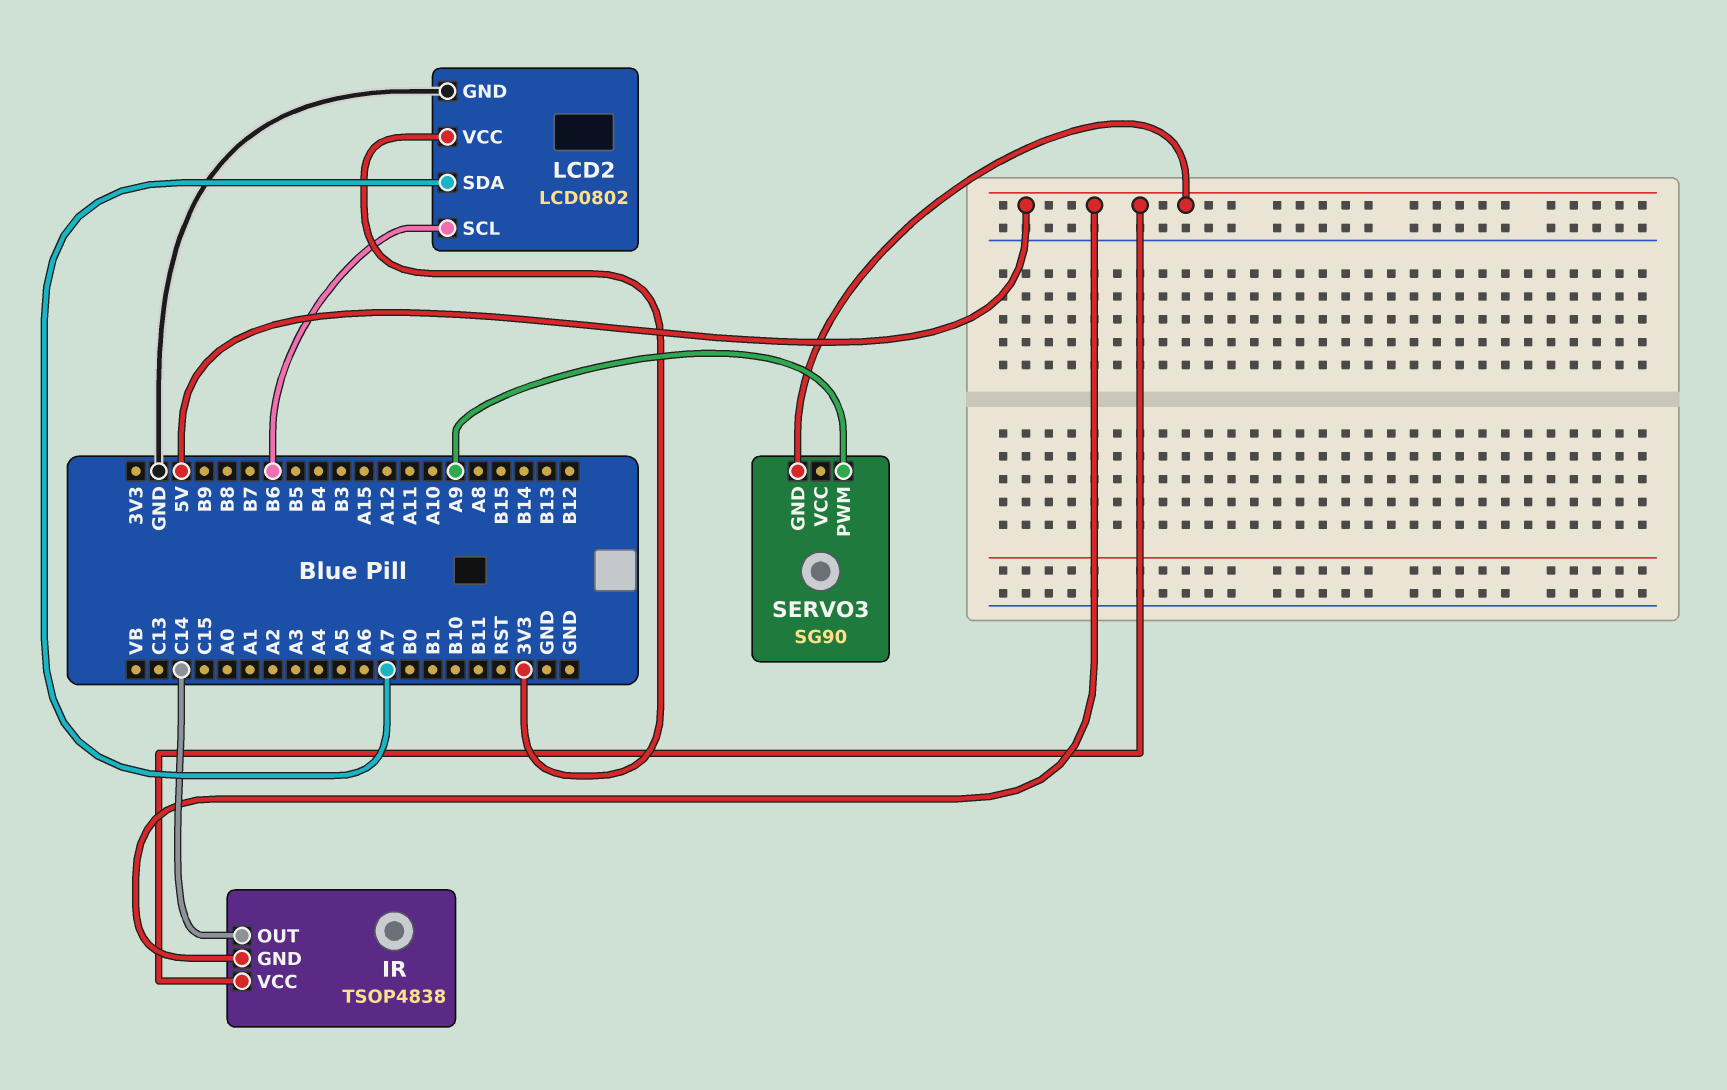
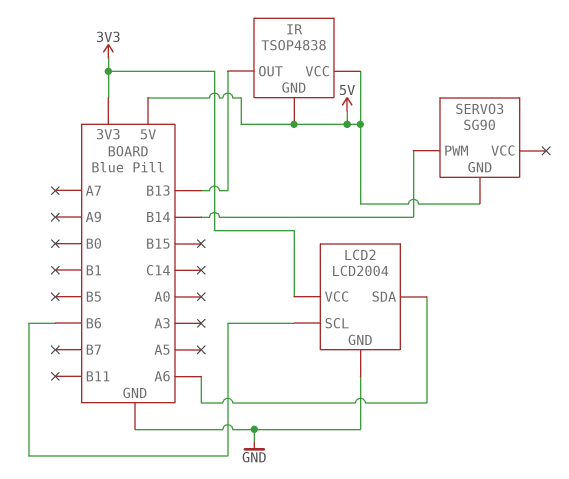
IR pin OUT: C14 -> B13
LCD2: LCD0802 -> LCD2004
LCD2 pin SDA: A7 -> A6
SERVO3 pin PWM: A9 -> B14

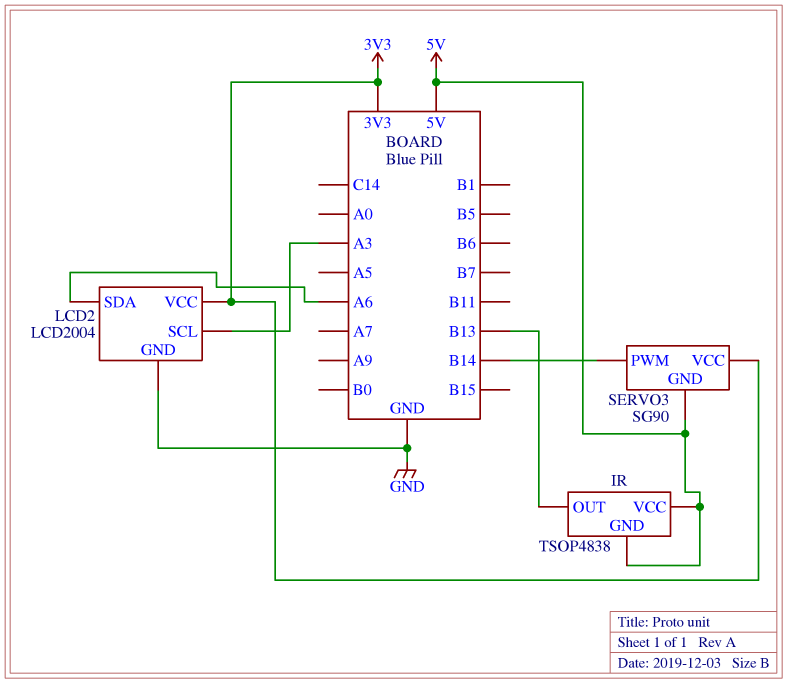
LCD2 pin SCL: B6 -> A3
SERVO3 pin VCC: none -> 3V3

